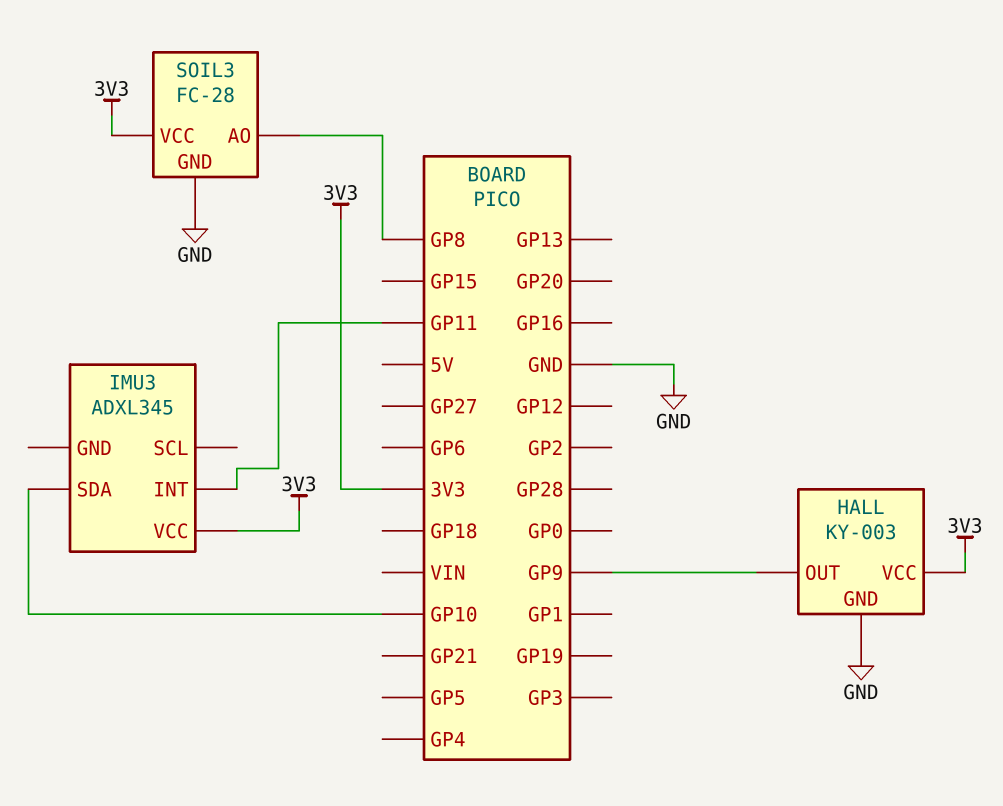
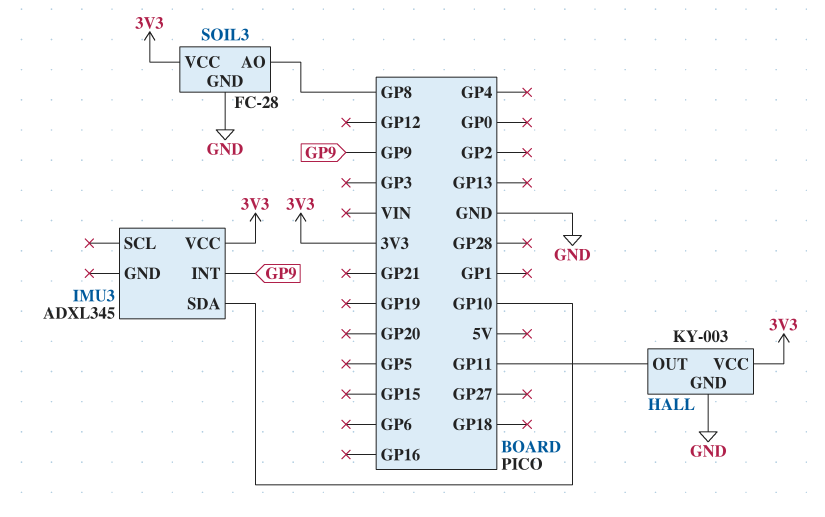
HALL pin OUT: GP9 -> GP11
IMU3 pin INT: GP11 -> GP9

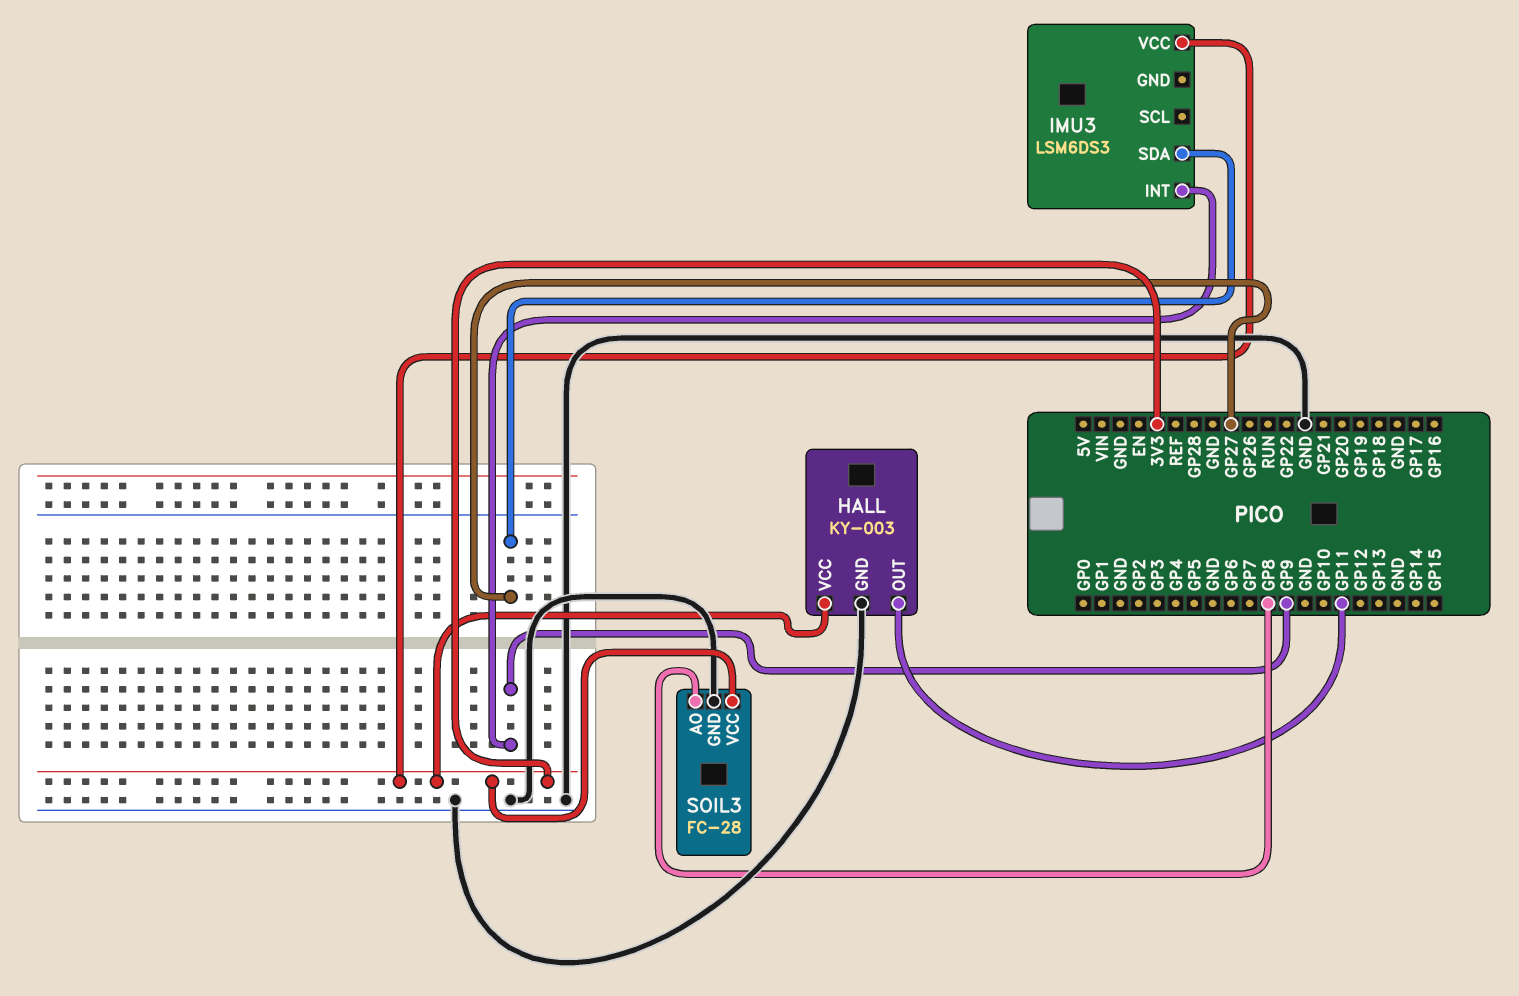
IMU3: ADXL345 -> LSM6DS3
IMU3 pin SDA: GP10 -> GP27

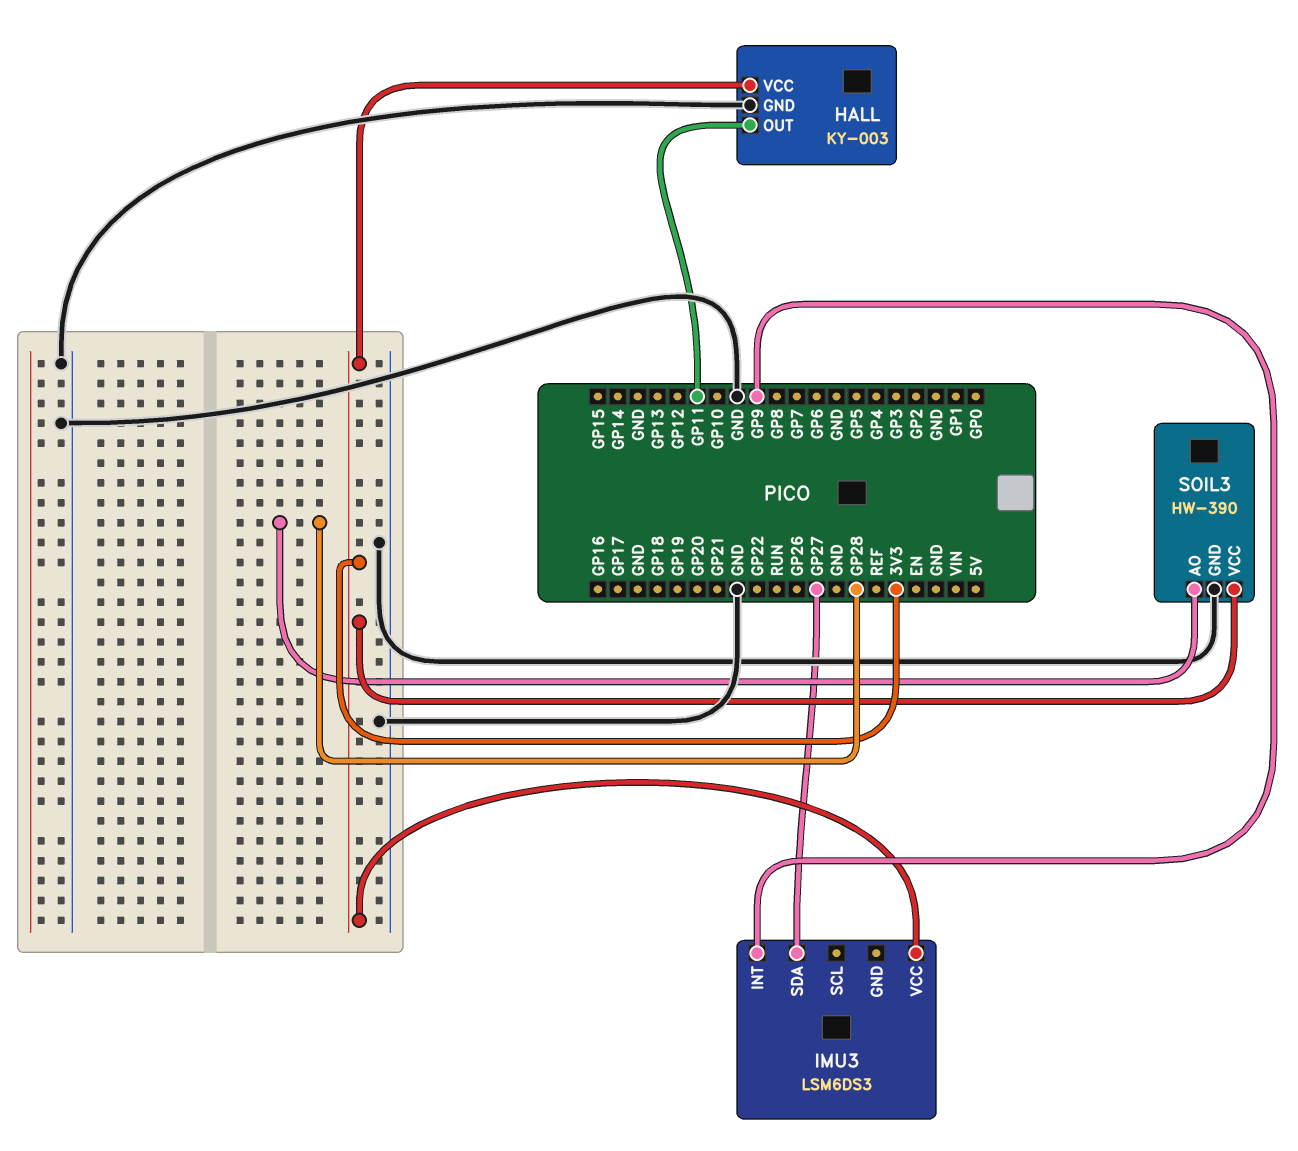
SOIL3: FC-28 -> HW-390
SOIL3 pin AO: GP8 -> GP28

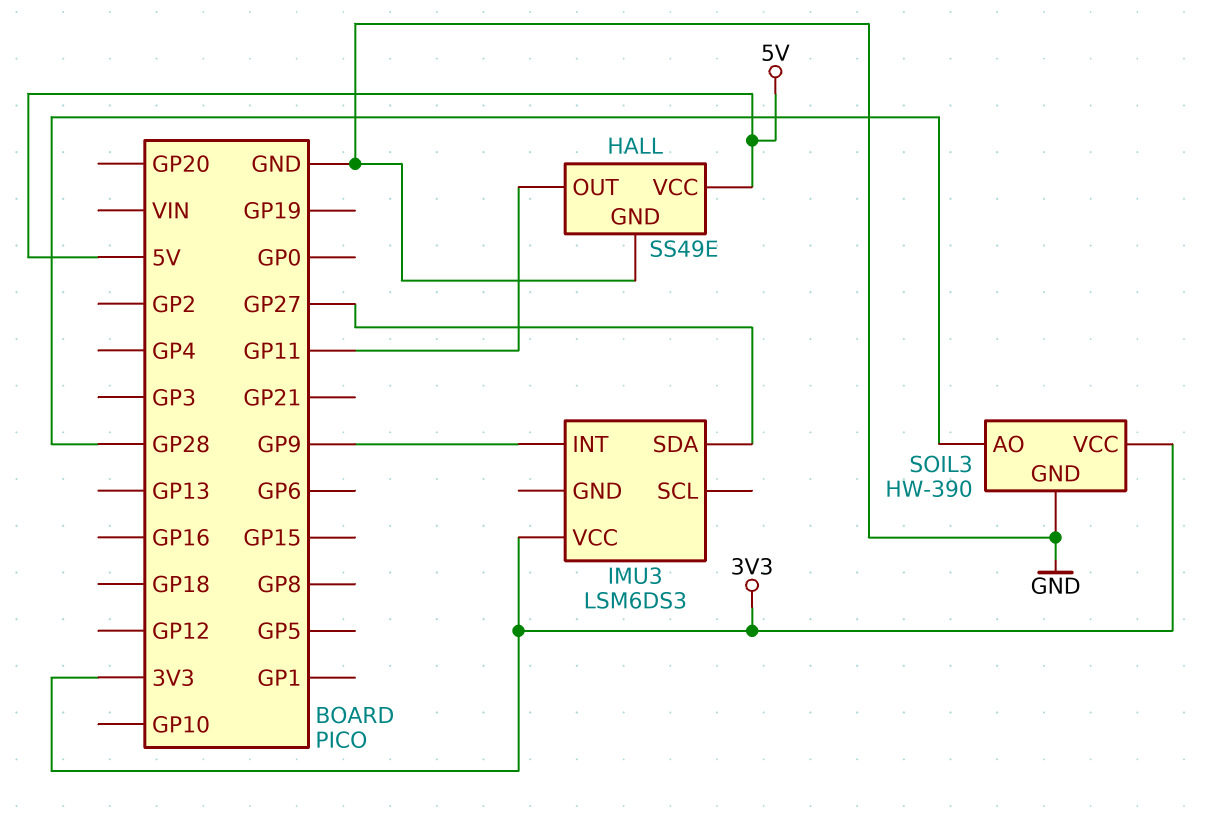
HALL: KY-003 -> SS49E
HALL pin VCC: 3V3 -> 5V

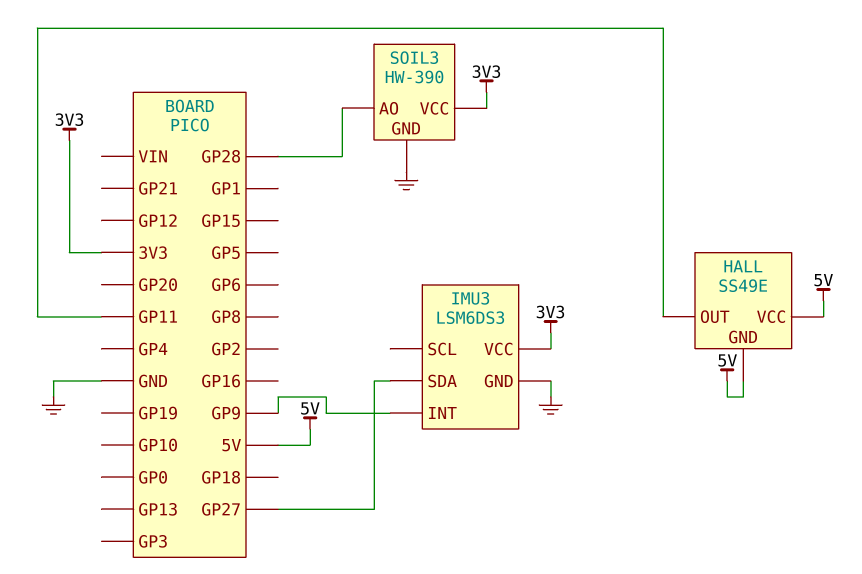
HALL pin GND: GND -> 5V
IMU3 pin GND: none -> GND

